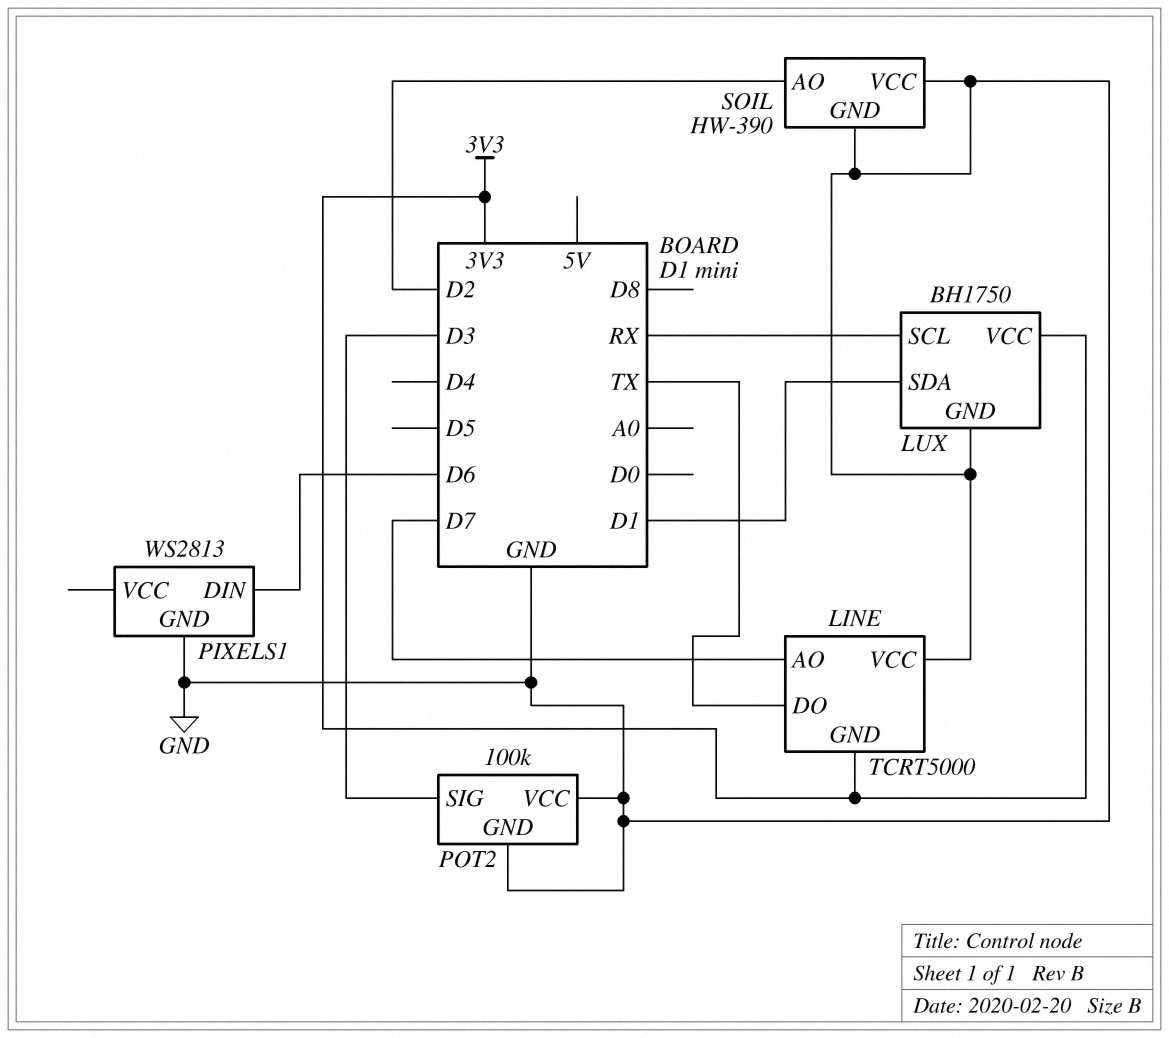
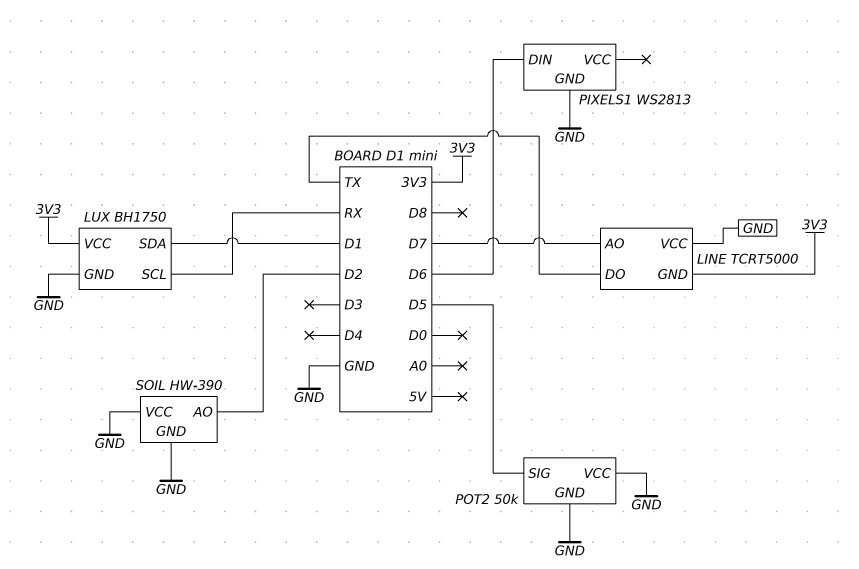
POT2: 100k -> 50k
POT2 pin SIG: D3 -> D5

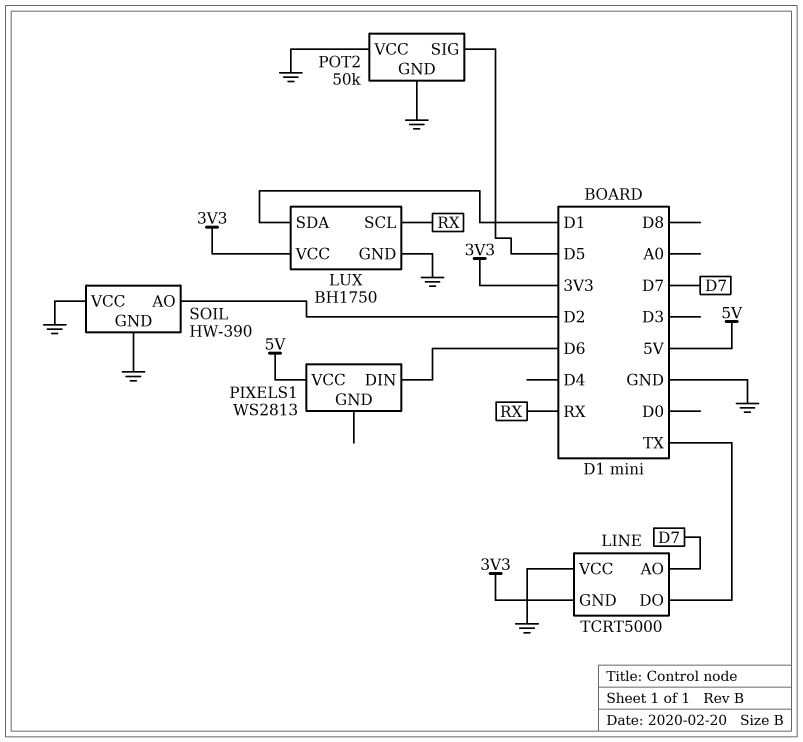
PIXELS1 pin GND: GND -> none
PIXELS1 pin VCC: none -> 5V

